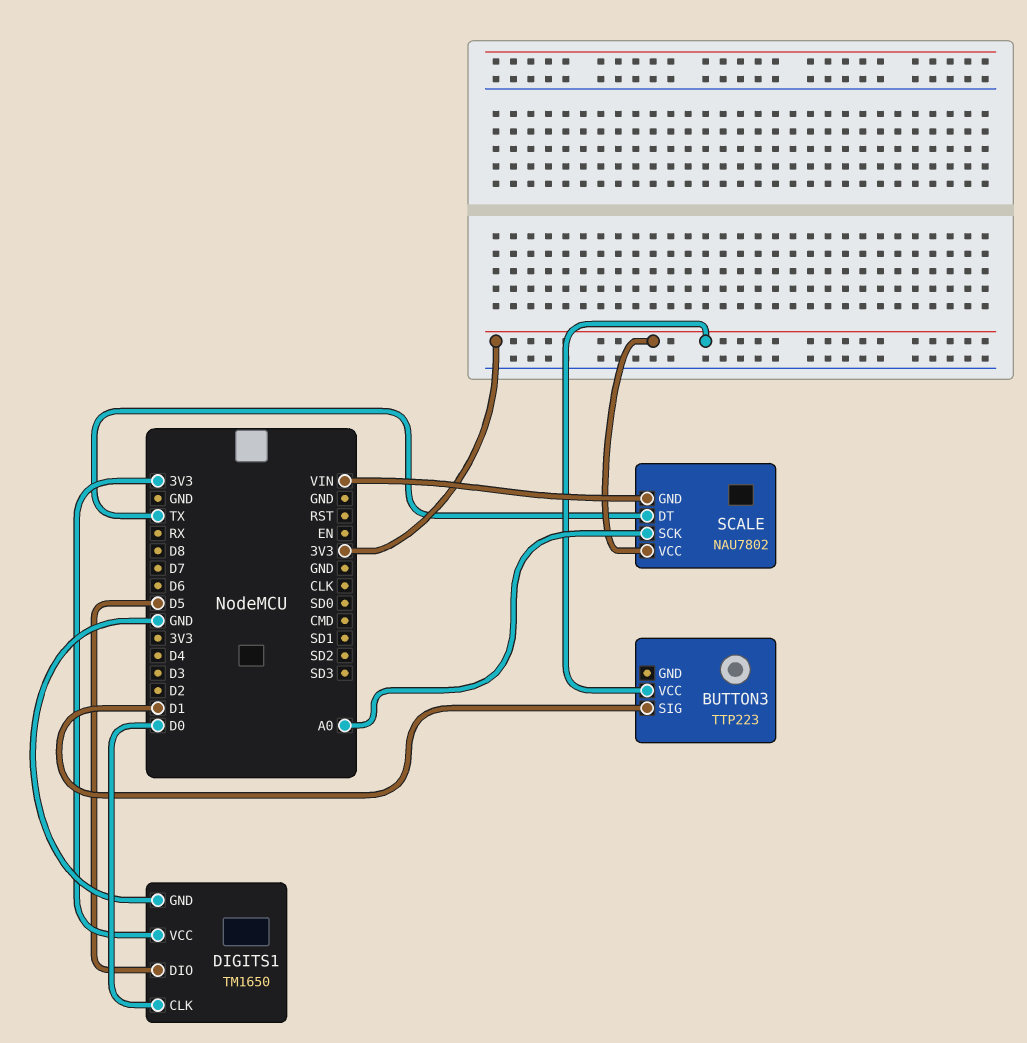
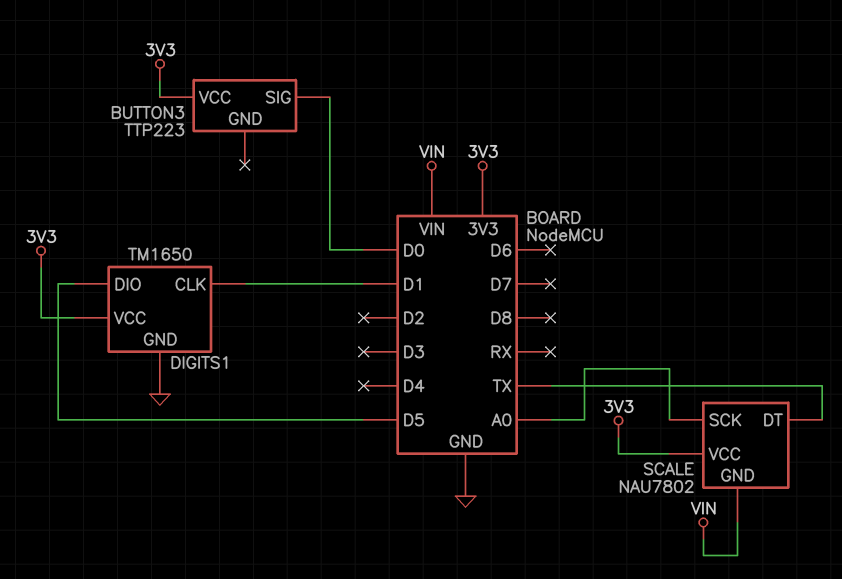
BUTTON3 pin SIG: D1 -> D0
DIGITS1 pin CLK: D0 -> D1

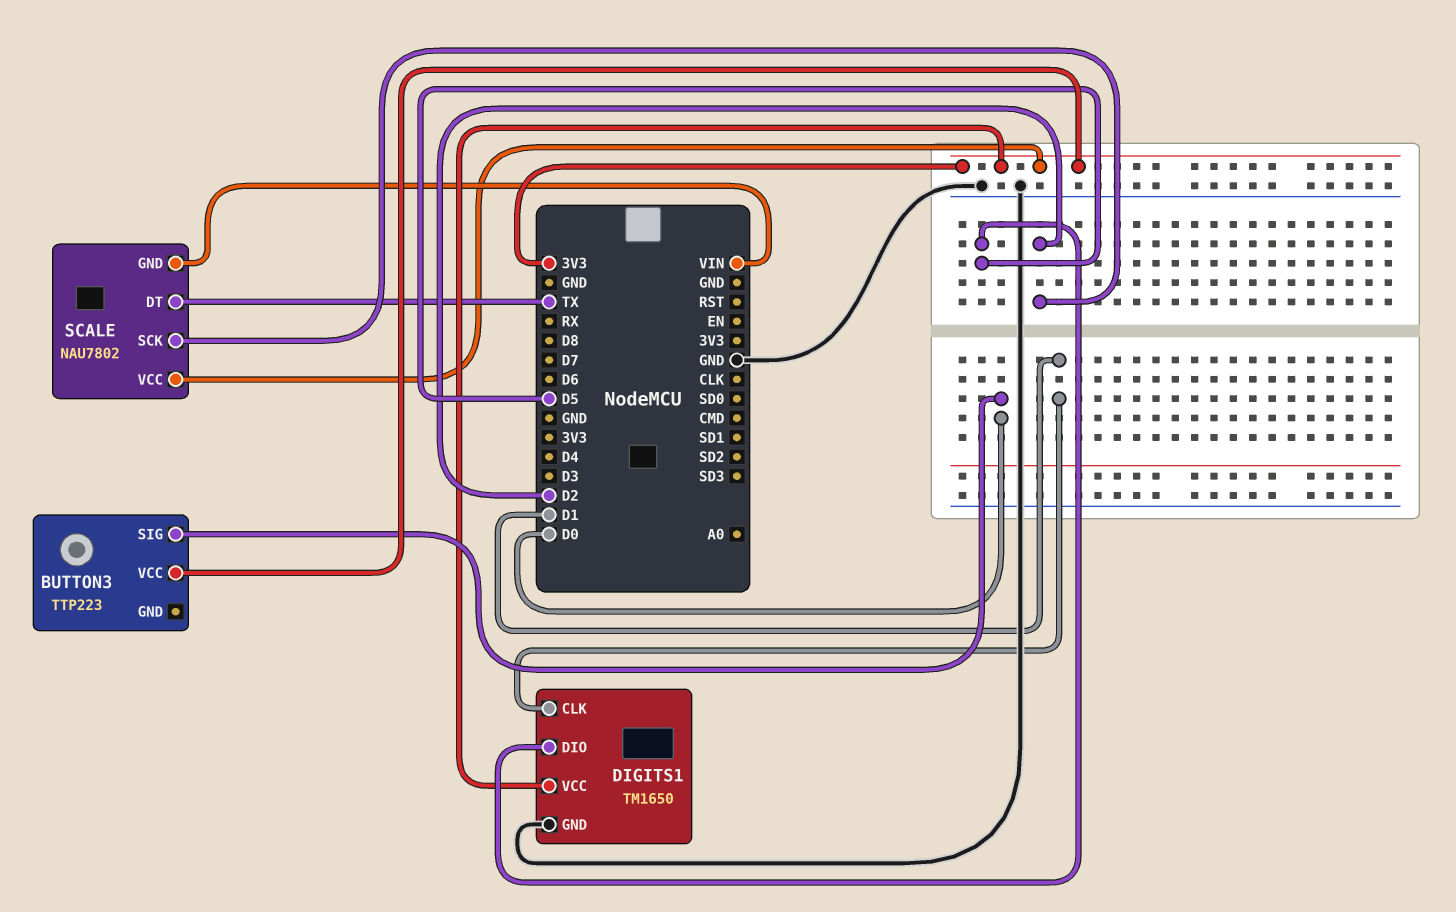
SCALE pin SCK: A0 -> D2

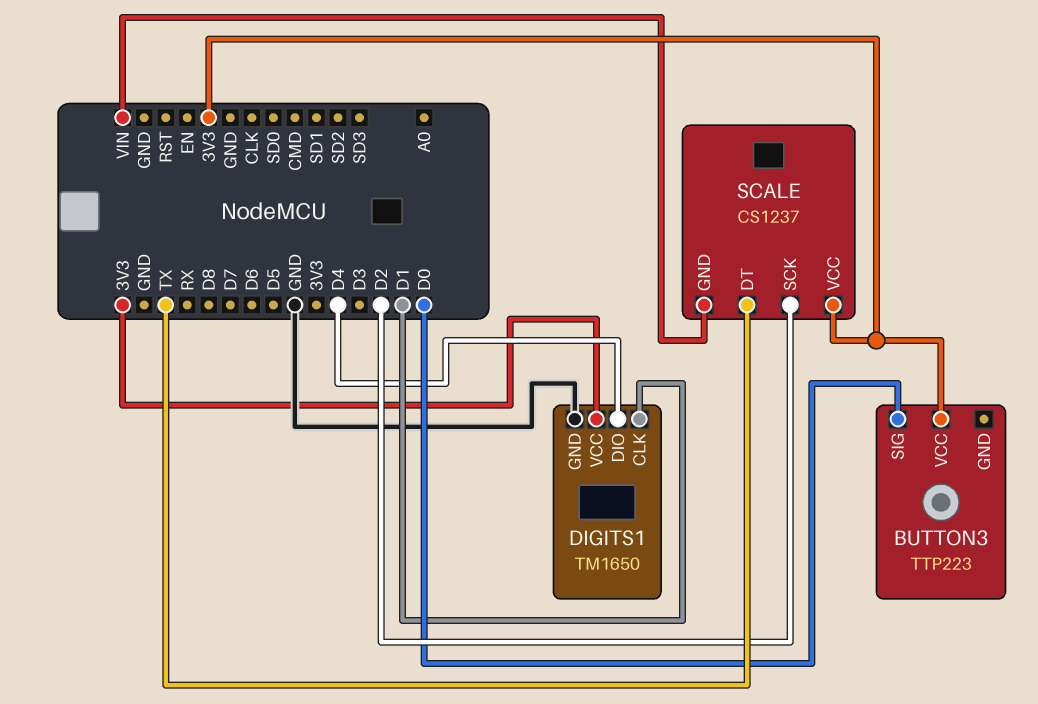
DIGITS1 pin DIO: D5 -> D4
SCALE: NAU7802 -> CS1237

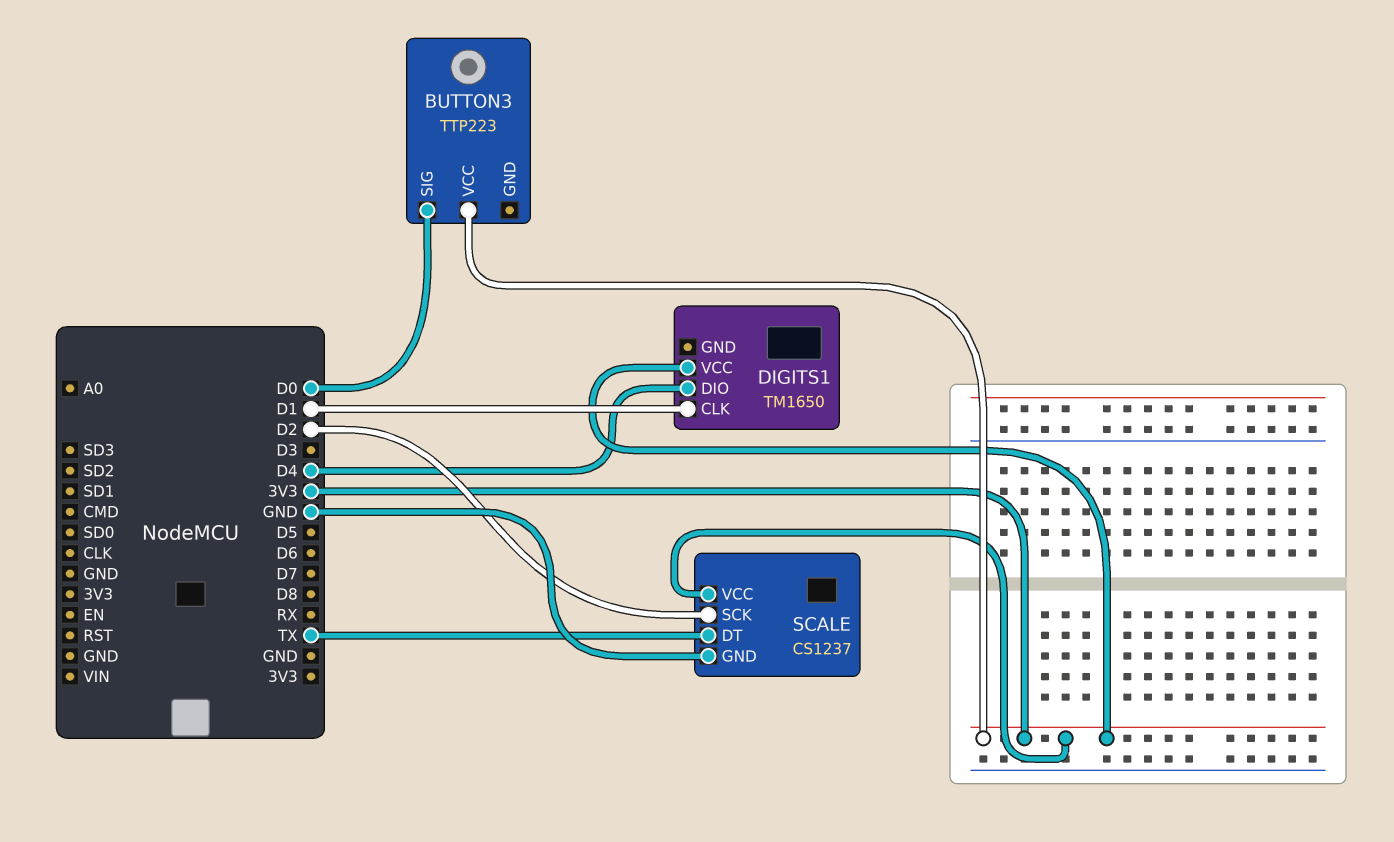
DIGITS1 pin GND: GND -> none
SCALE pin GND: VIN -> GND

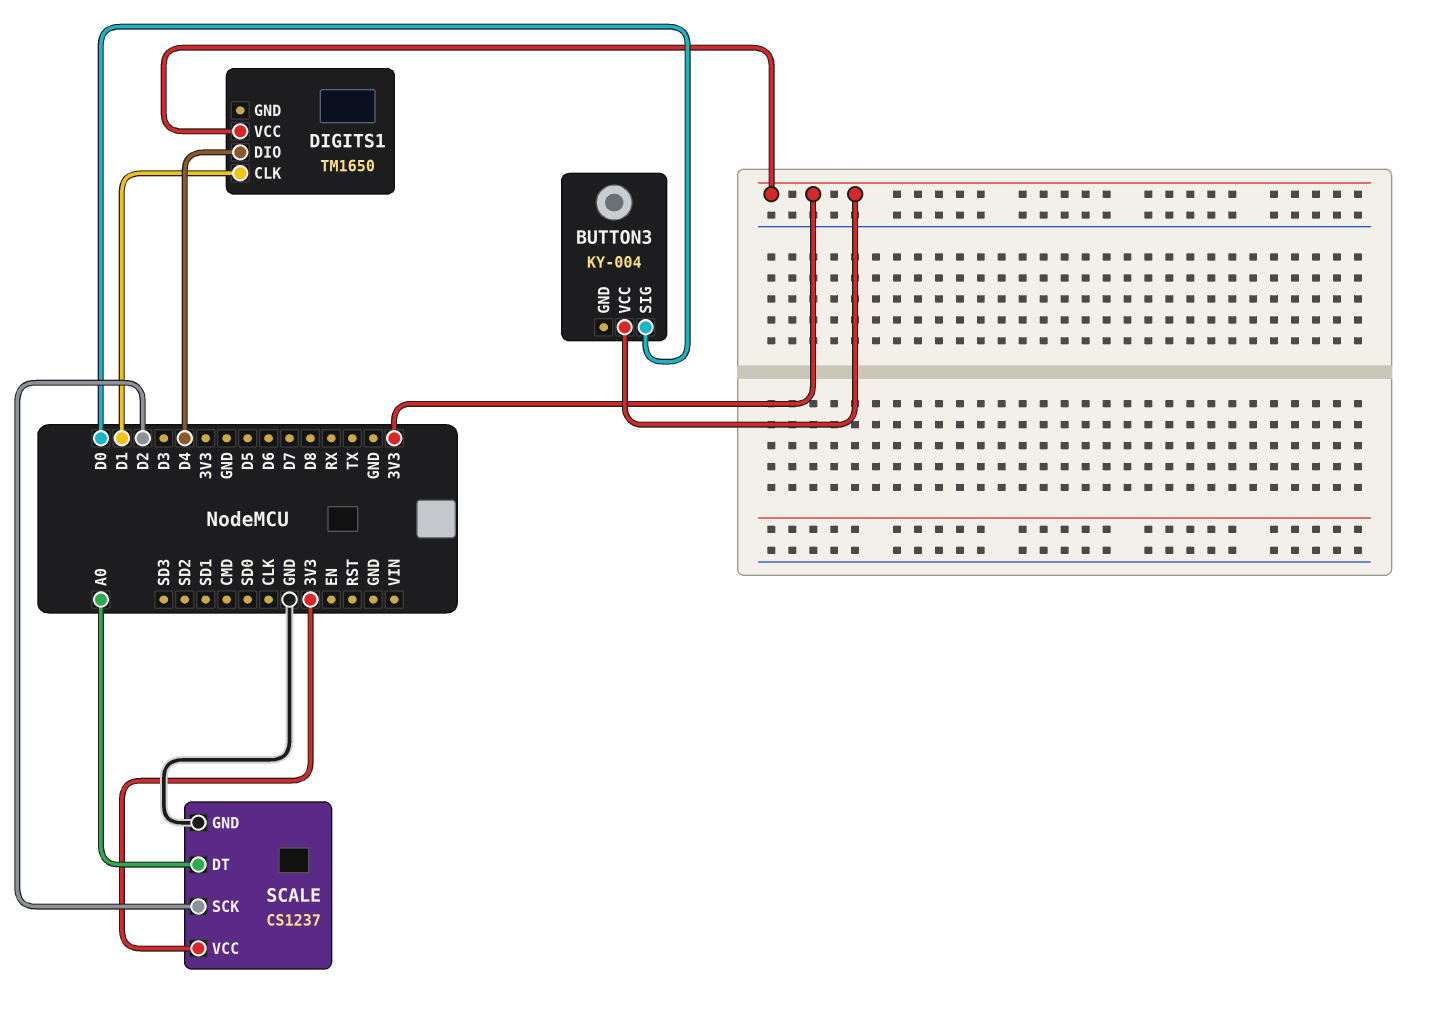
BUTTON3: TTP223 -> KY-004
SCALE pin DT: TX -> A0

